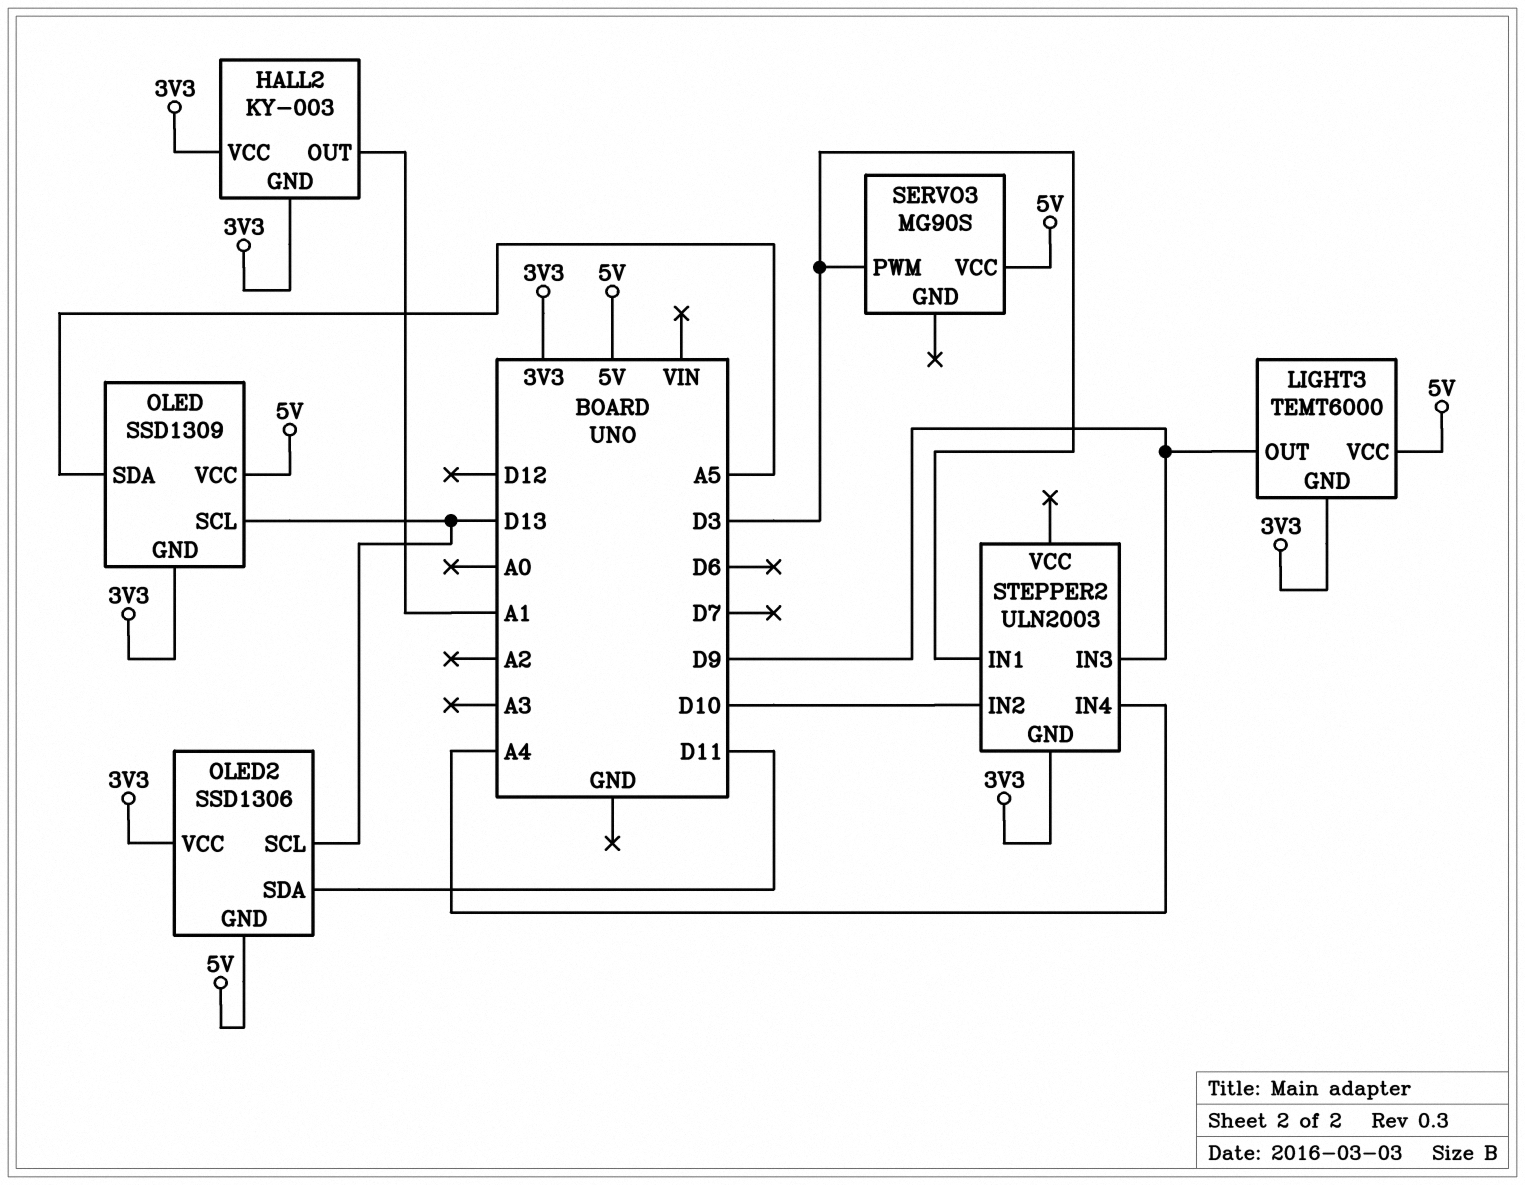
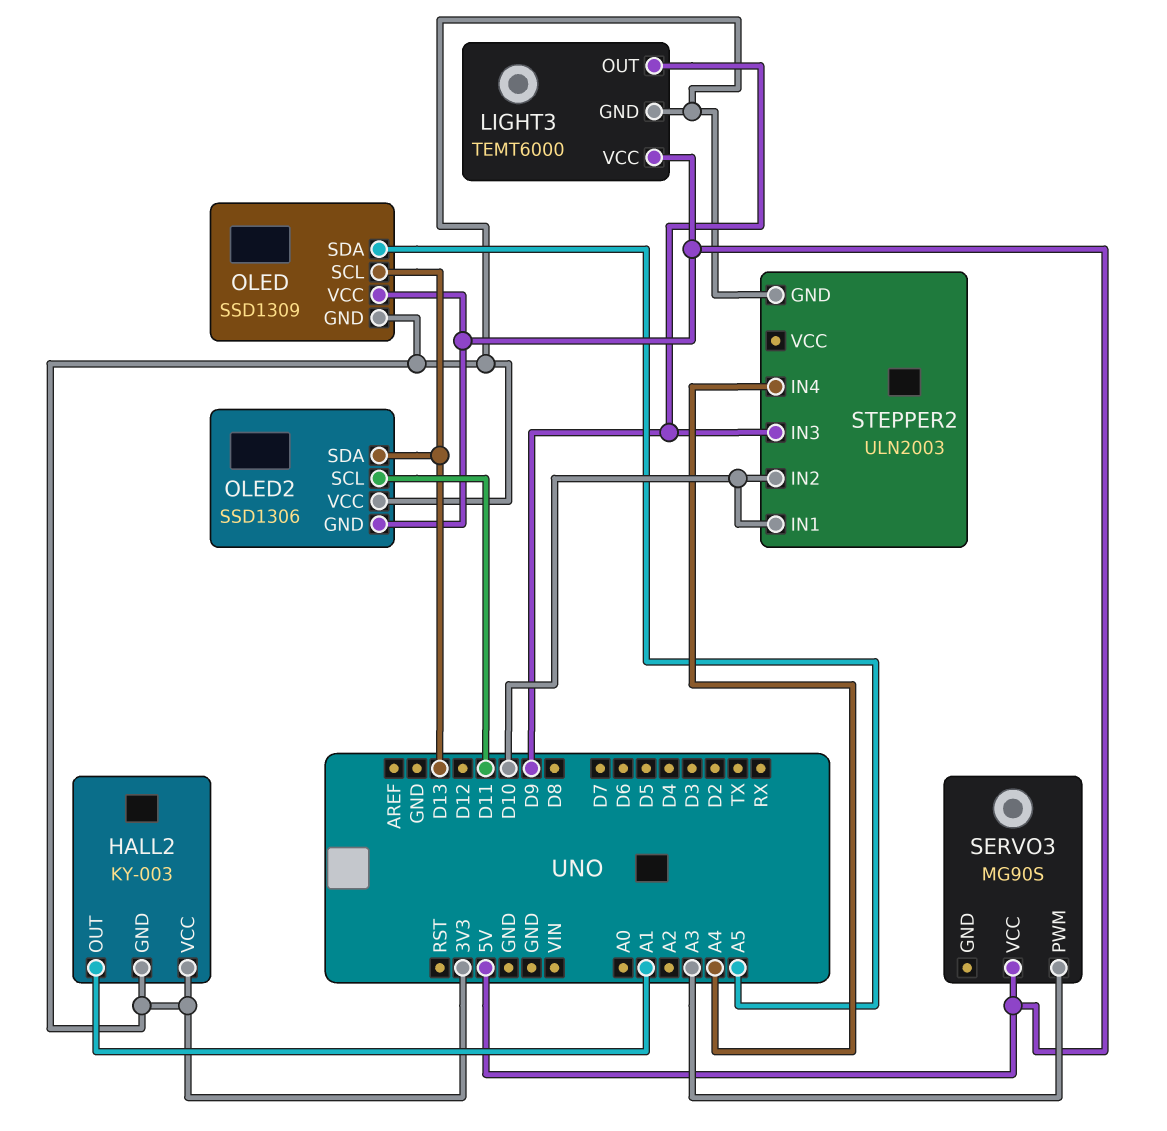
OLED2 pin SCL: D13 -> D11
OLED2 pin SDA: D11 -> D13
SERVO3 pin PWM: D3 -> A3
STEPPER2 pin IN1: D3 -> D10

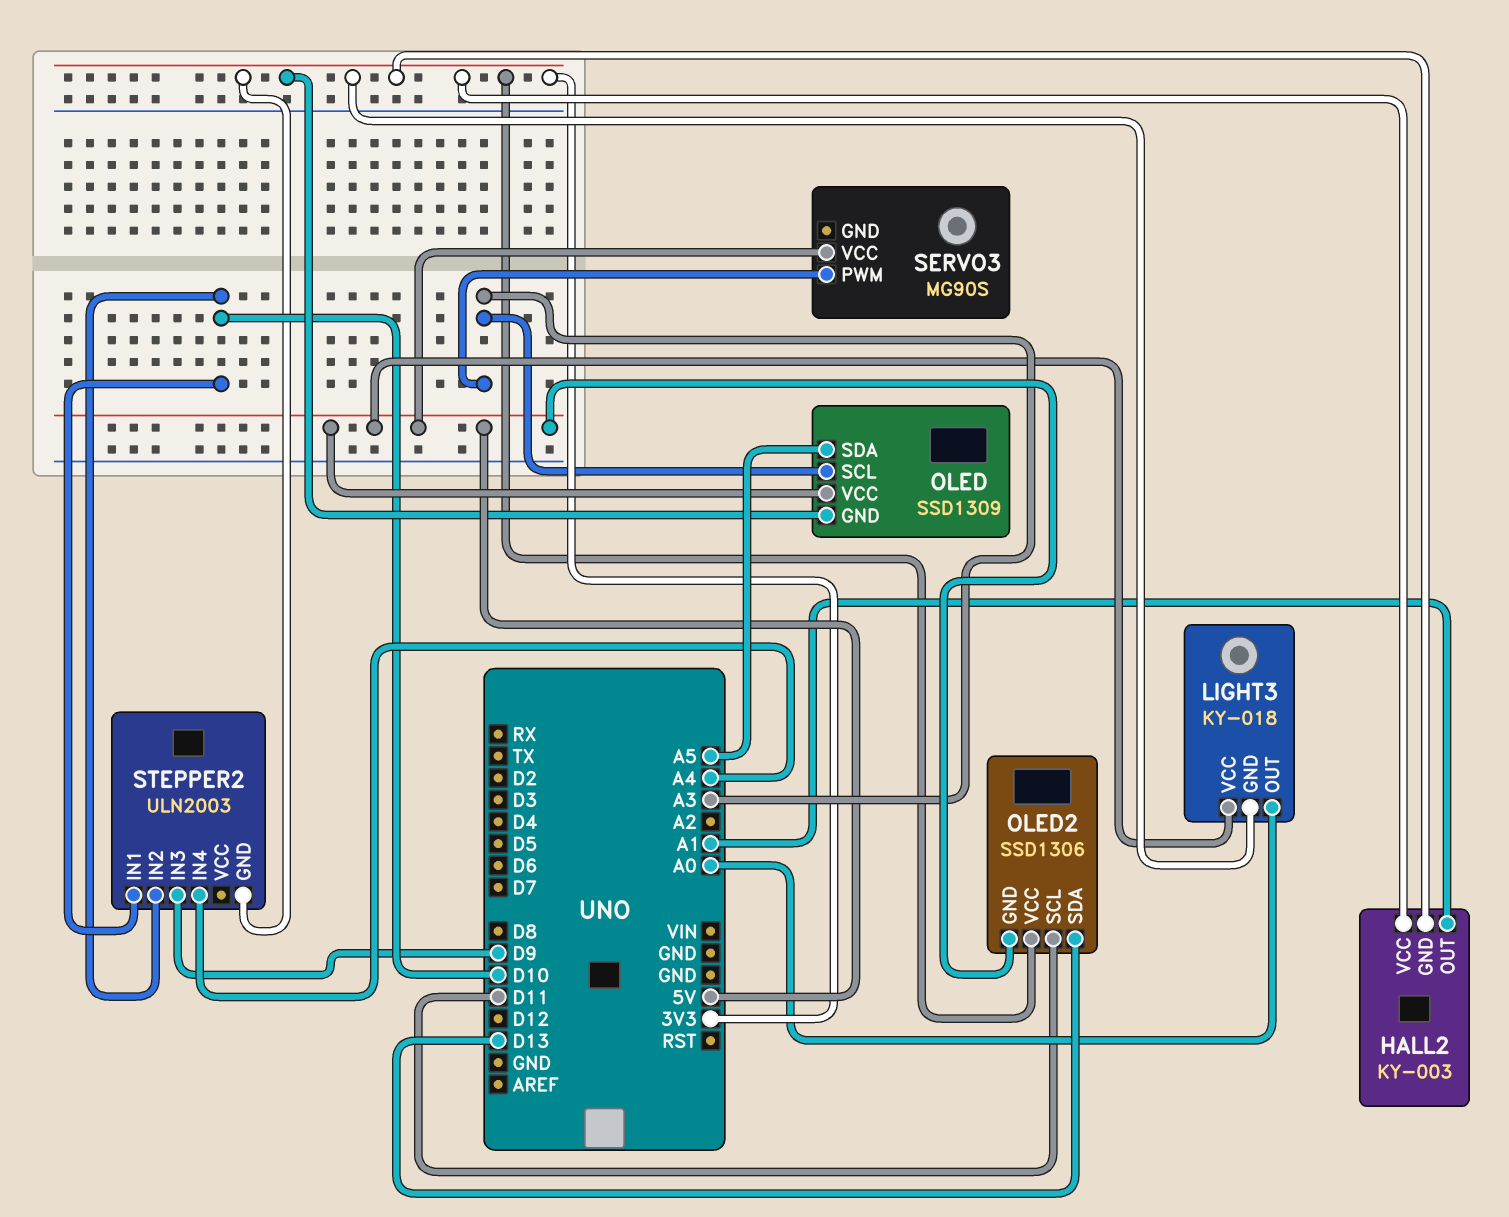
LIGHT3: TEMT6000 -> KY-018
LIGHT3 pin OUT: D9 -> A0
OLED pin SCL: D13 -> A3

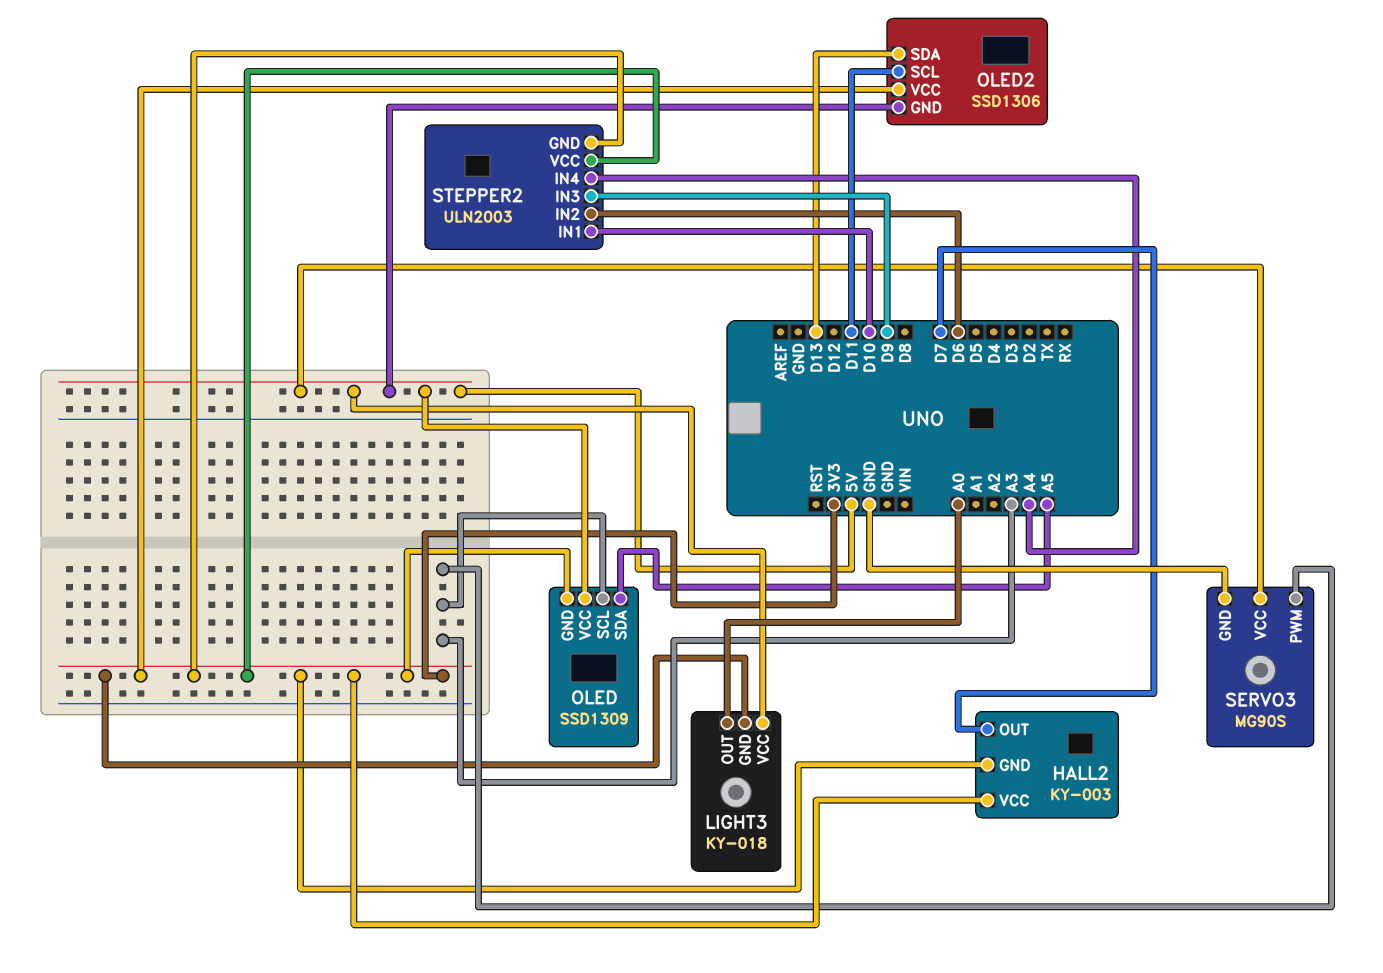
HALL2 pin OUT: A1 -> D7
SERVO3 pin GND: none -> GND
STEPPER2 pin IN2: D10 -> D6
STEPPER2 pin VCC: none -> 3V3

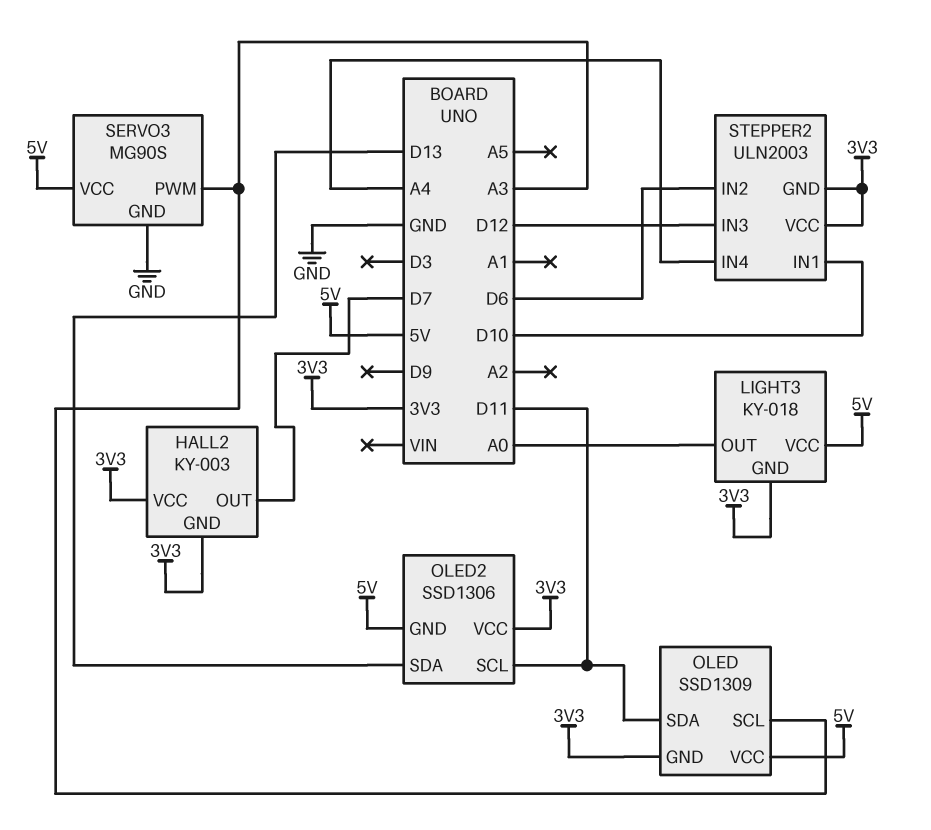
OLED pin SDA: A5 -> D11
STEPPER2 pin IN3: D9 -> D12

